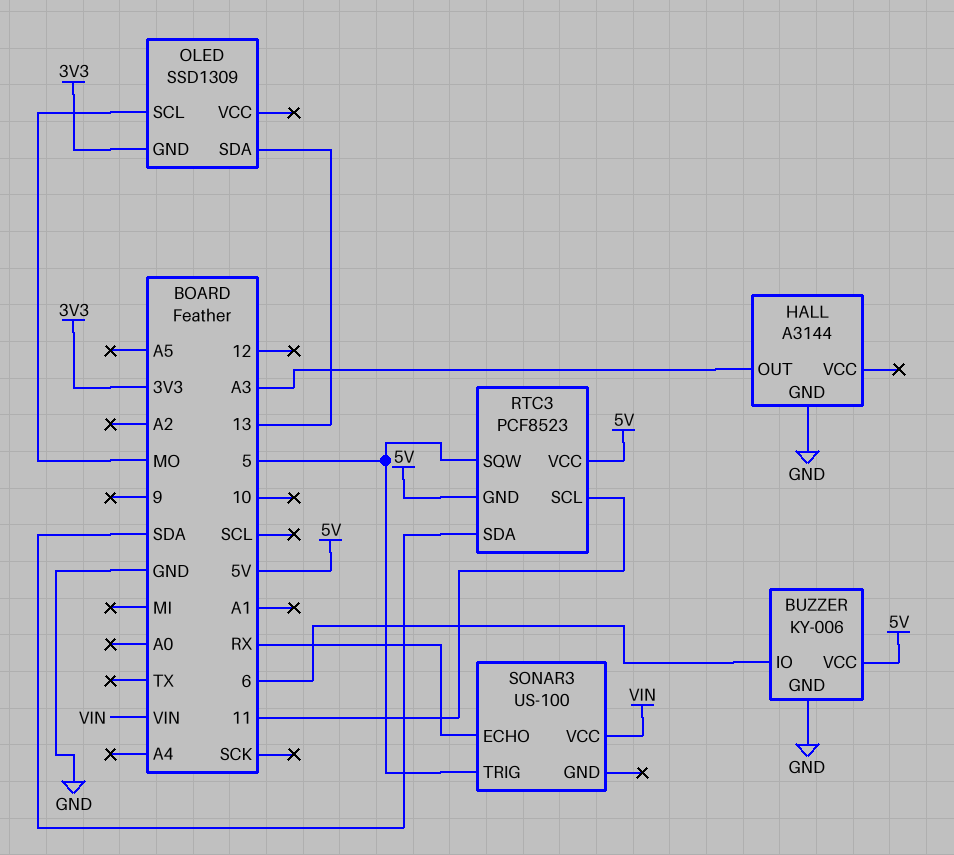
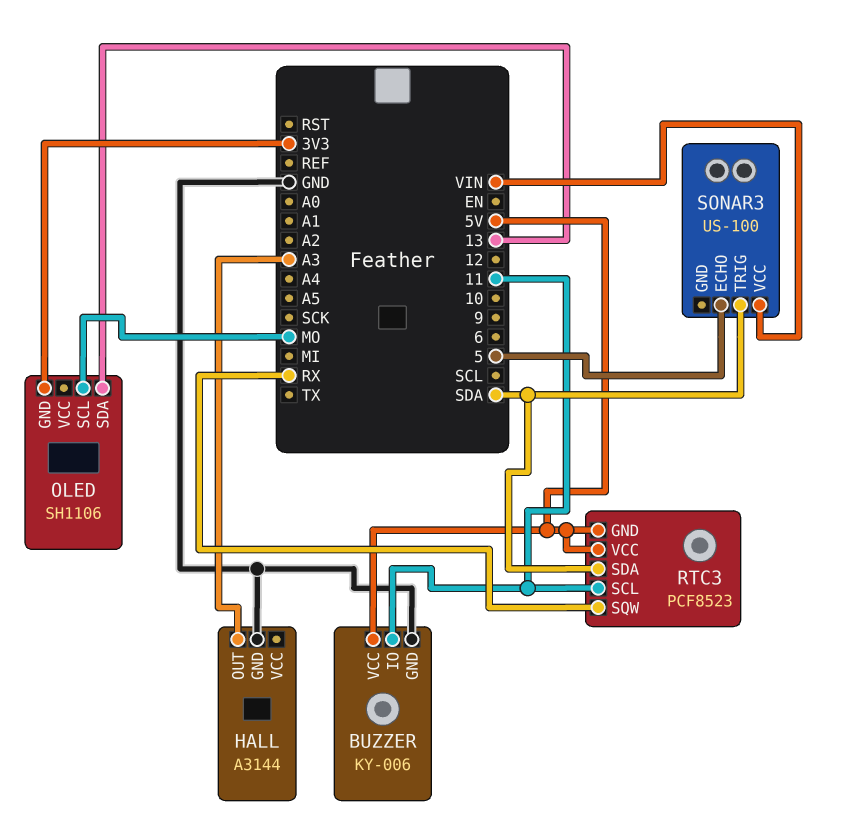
BUZZER pin IO: 6 -> 11
OLED: SSD1309 -> SH1106
RTC3 pin SQW: 5 -> RX
SONAR3 pin ECHO: RX -> 5
SONAR3 pin TRIG: 5 -> SDA

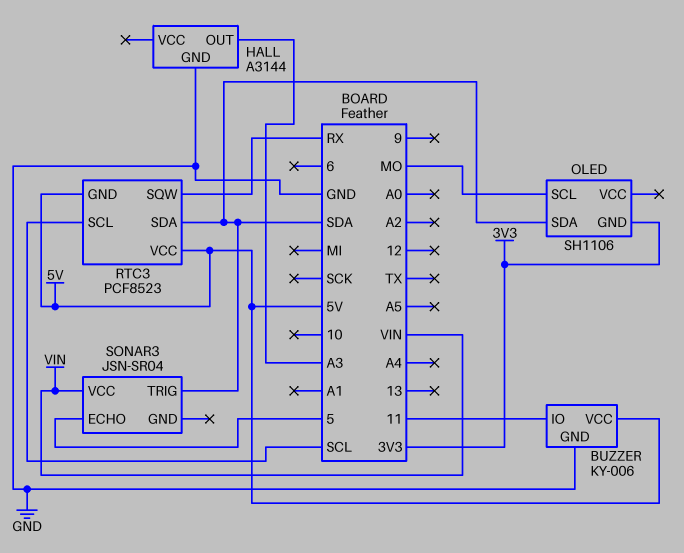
OLED pin SDA: 13 -> SDA
RTC3 pin SCL: 11 -> SCL
SONAR3: US-100 -> JSN-SR04

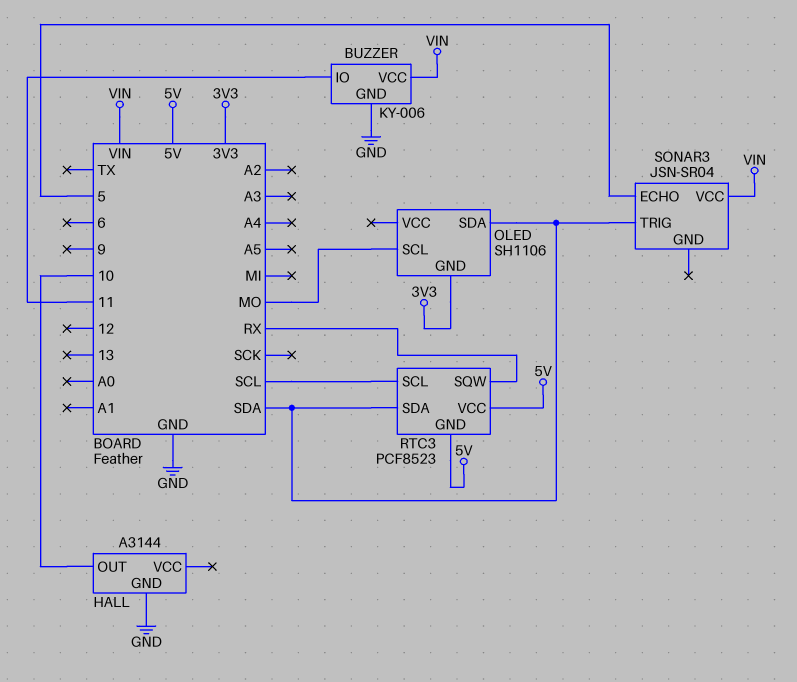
BUZZER pin VCC: 5V -> VIN
HALL pin OUT: A3 -> 10

